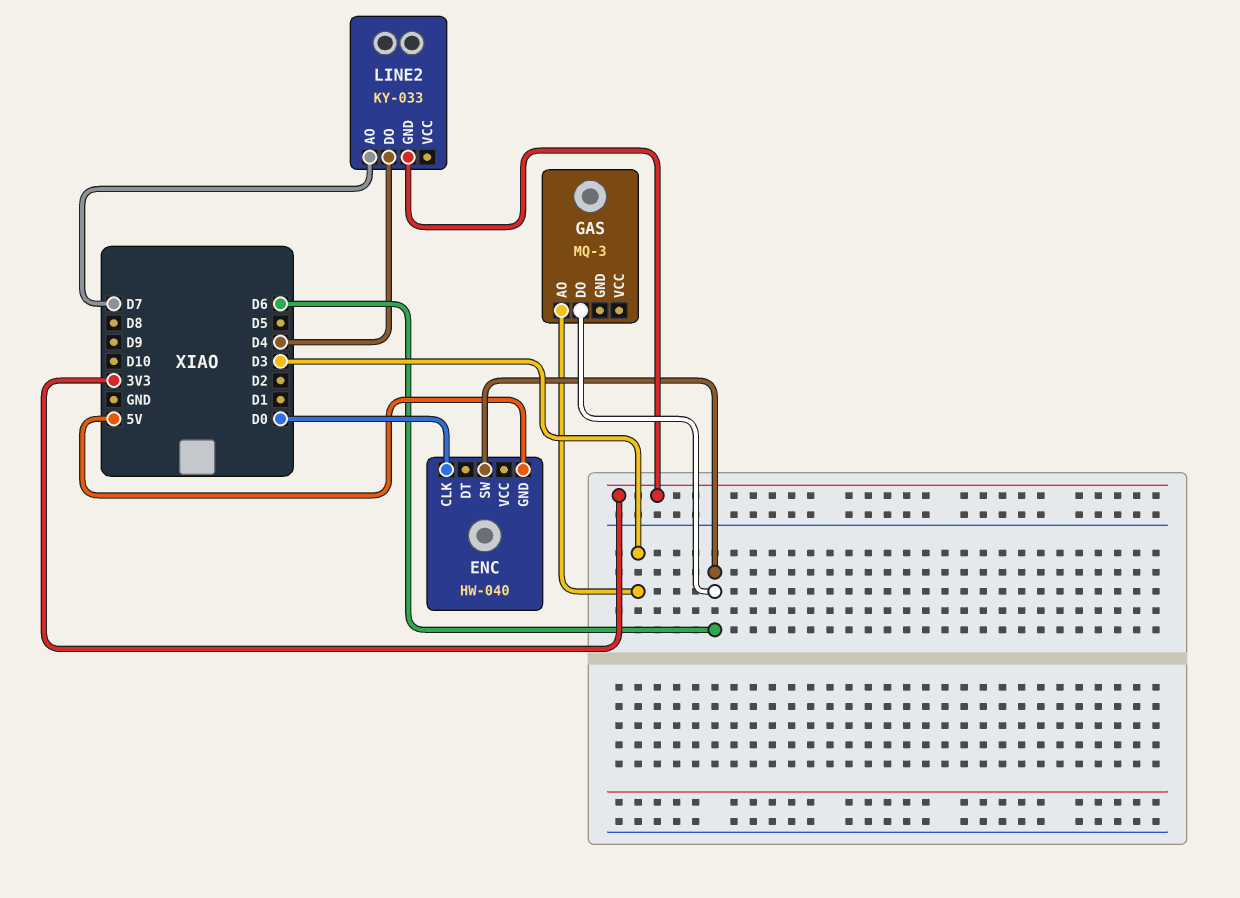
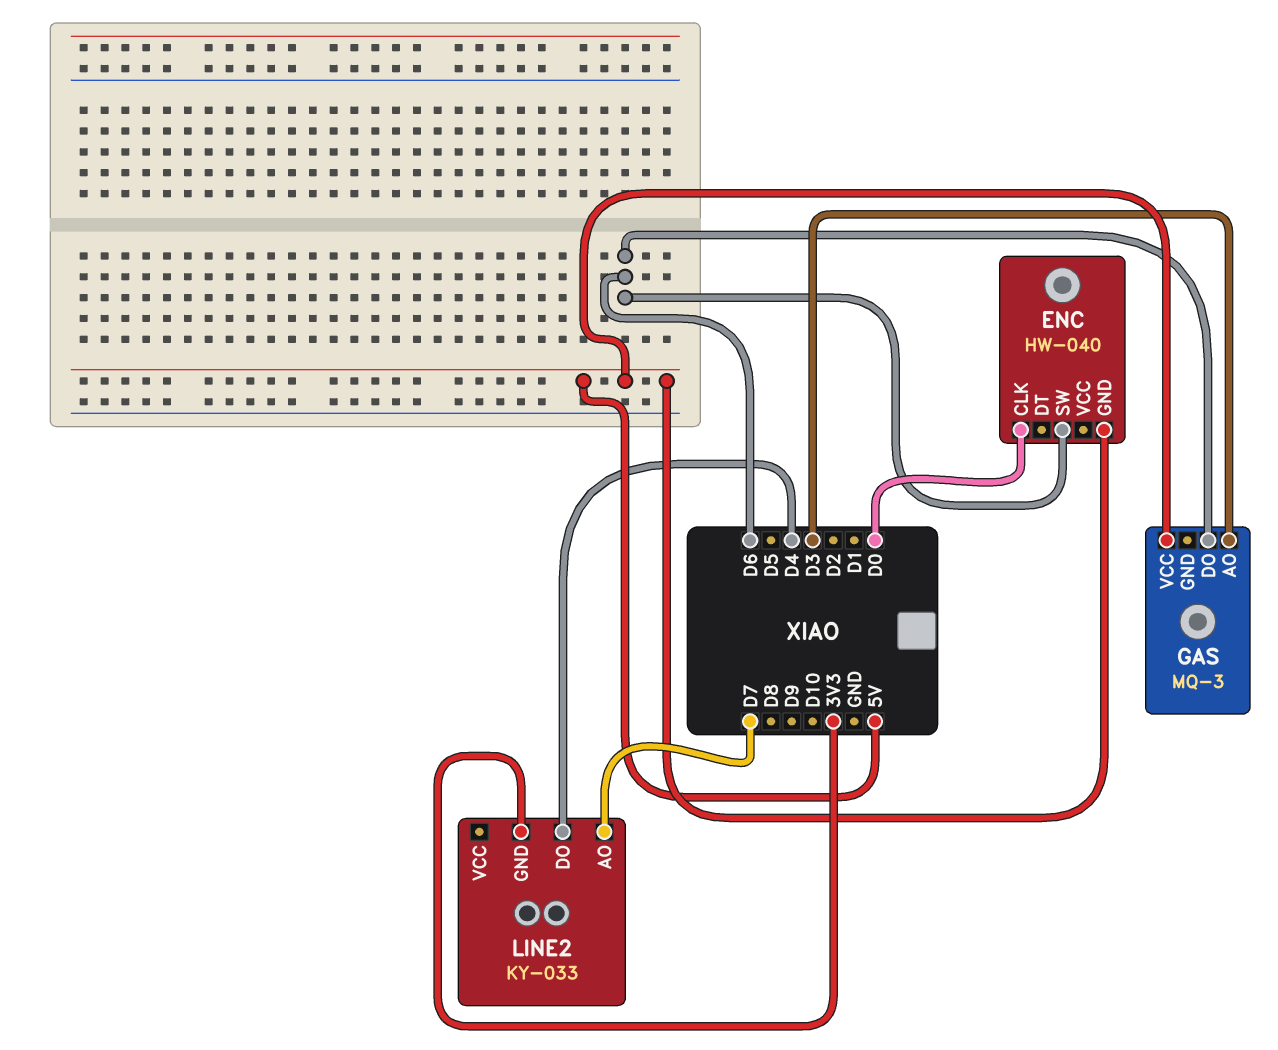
GAS pin VCC: none -> 5V

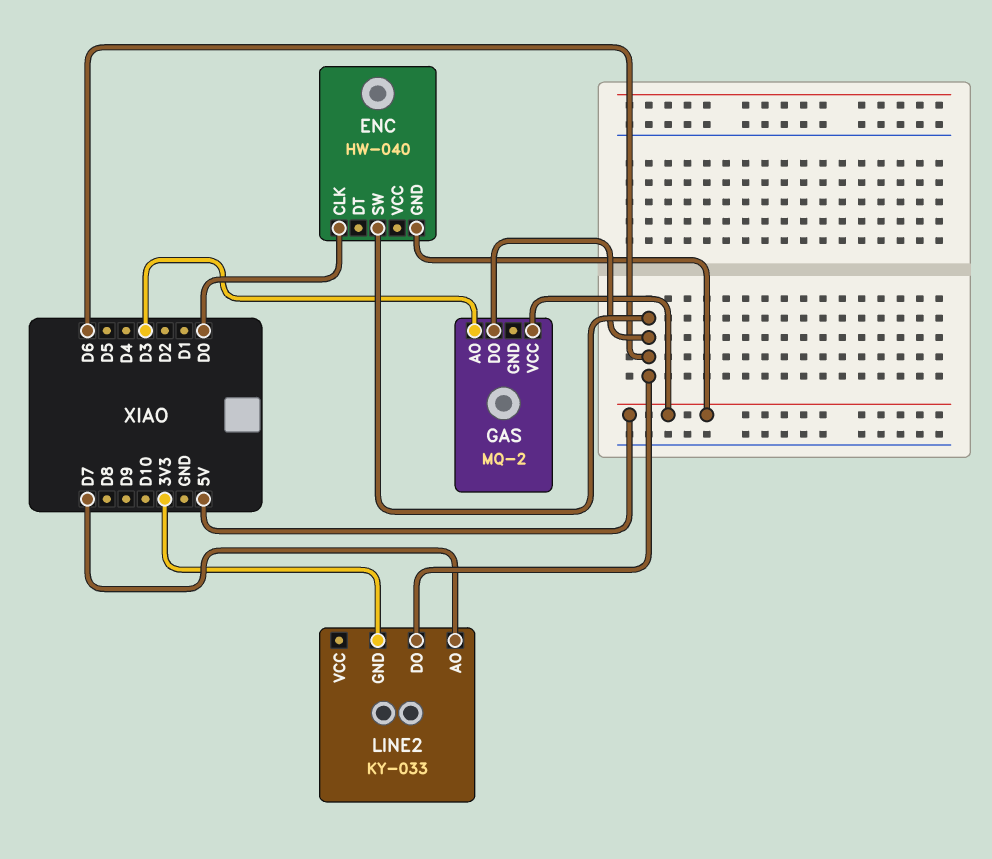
GAS: MQ-3 -> MQ-2
LINE2 pin DO: D4 -> D6

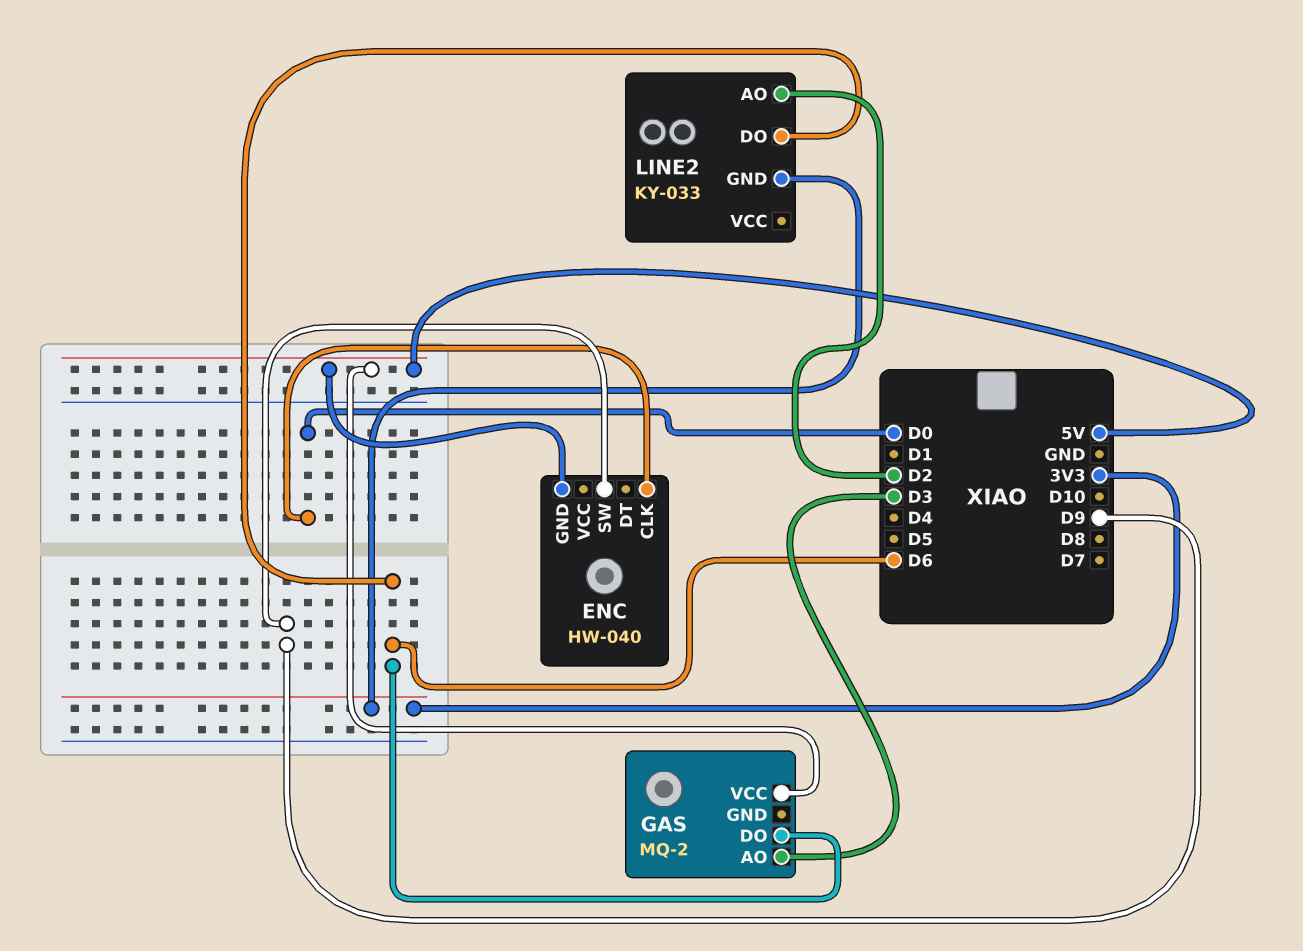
ENC pin SW: D6 -> D9
LINE2 pin AO: D7 -> D2

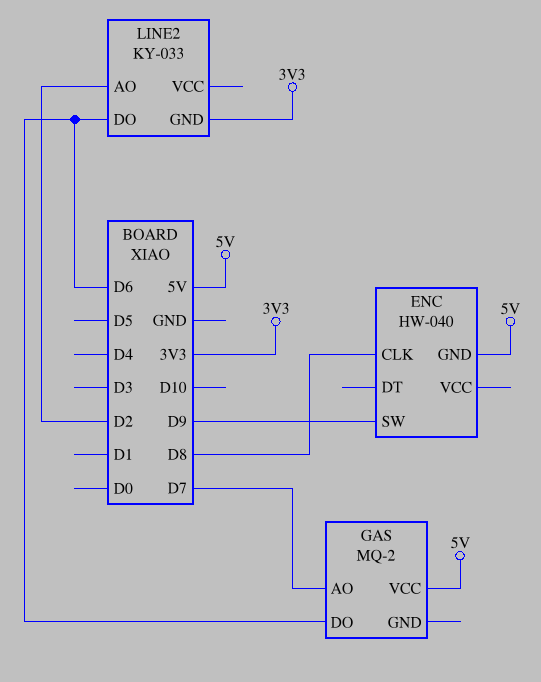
ENC pin CLK: D0 -> D8
GAS pin AO: D3 -> D7

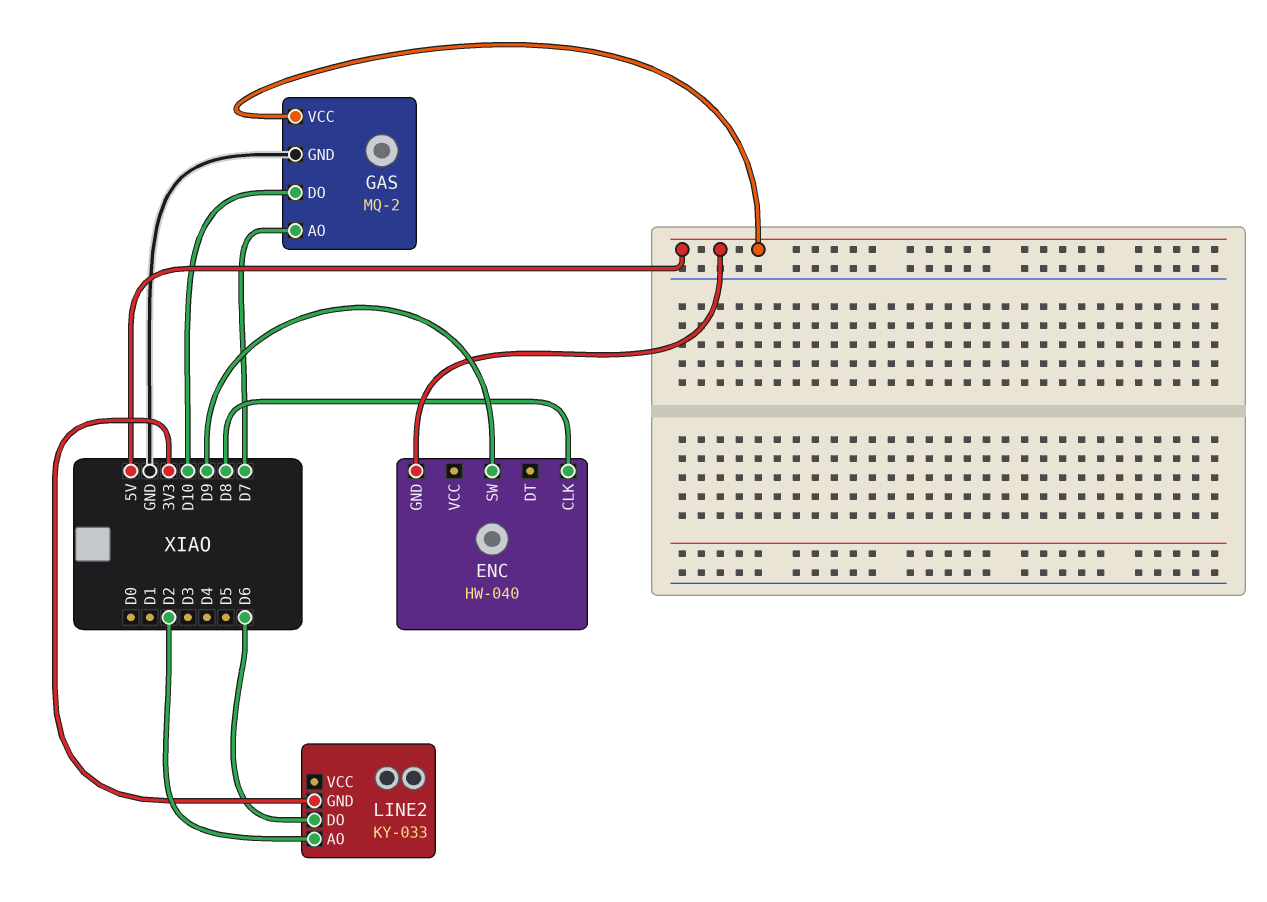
GAS pin DO: D6 -> D10
GAS pin GND: none -> GND

